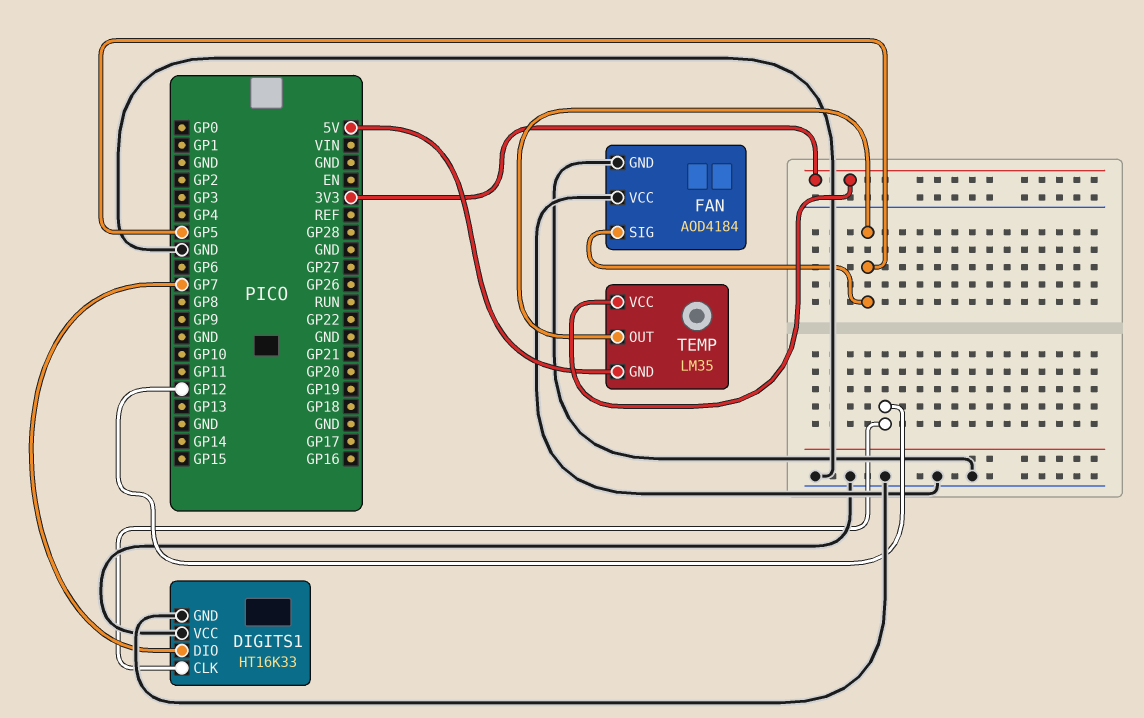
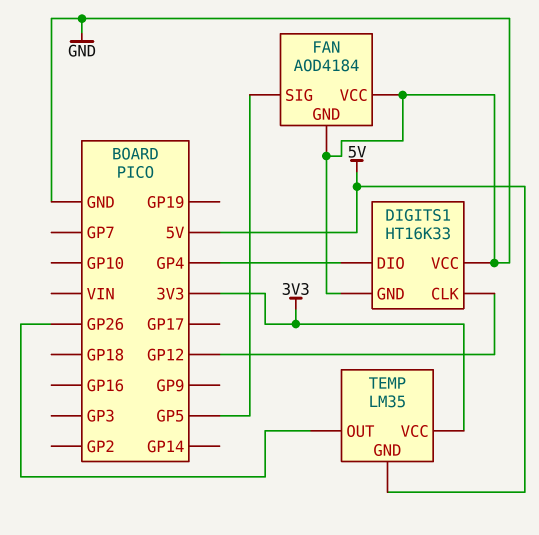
DIGITS1 pin DIO: GP7 -> GP4
TEMP pin OUT: GP5 -> GP26

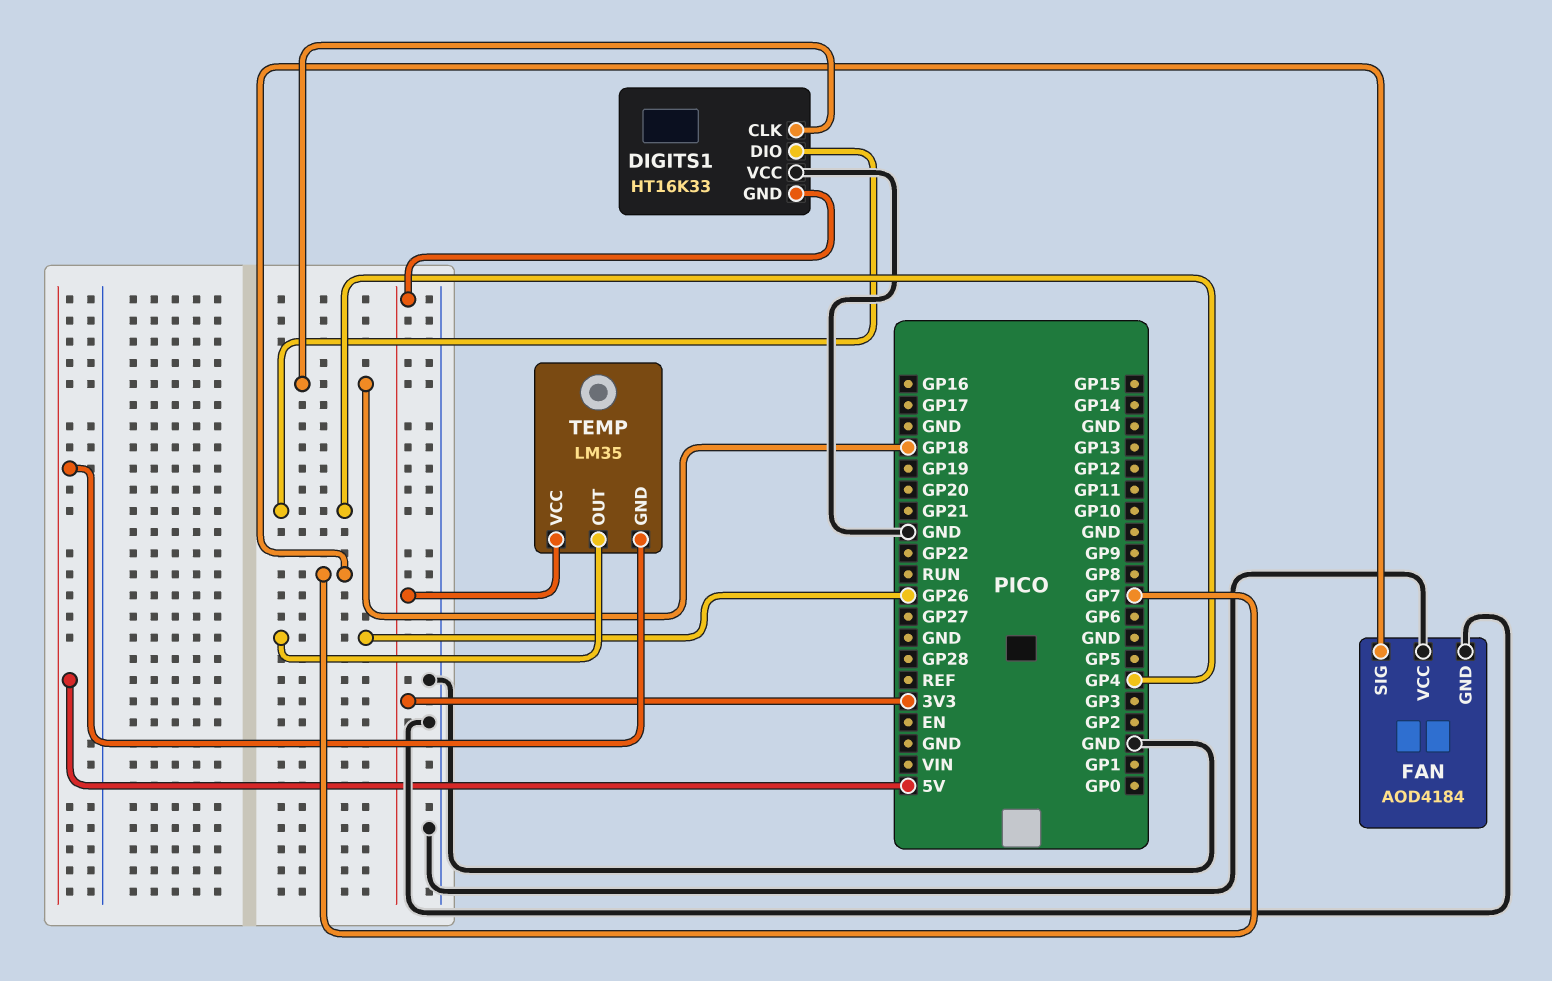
DIGITS1 pin CLK: GP12 -> GP18
DIGITS1 pin GND: GND -> 3V3
FAN pin SIG: GP5 -> GP7

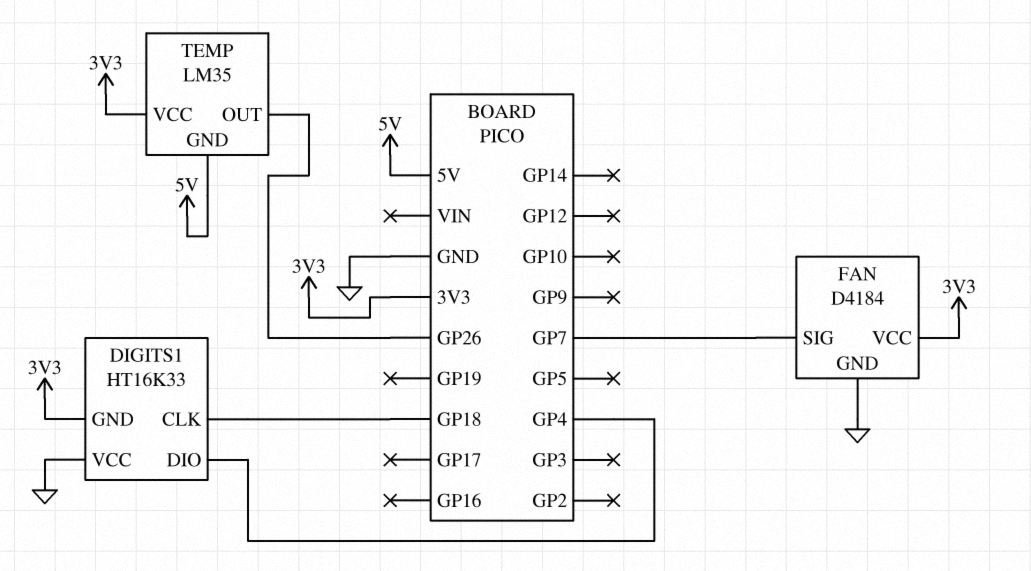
FAN: AOD4184 -> D4184
FAN pin VCC: GND -> 3V3

